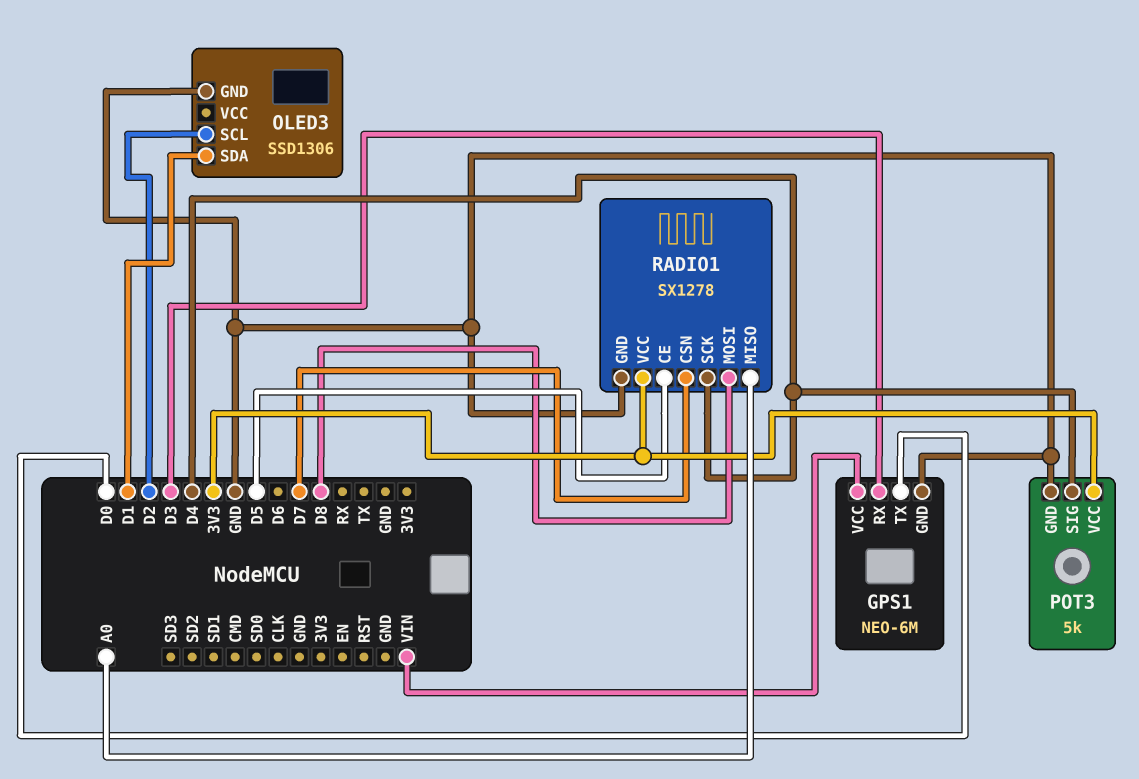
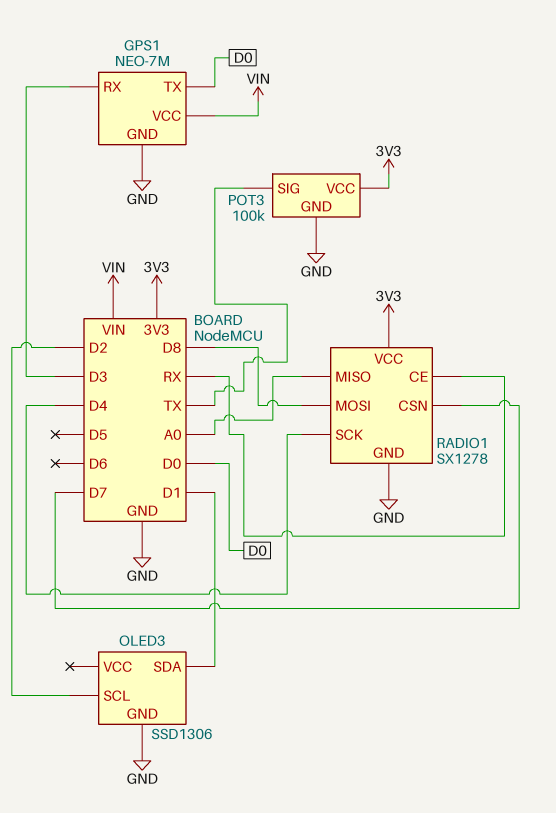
GPS1: NEO-6M -> NEO-7M
POT3: 5k -> 100k
POT3 pin SIG: D4 -> TX
RADIO1 pin CE: D5 -> RX

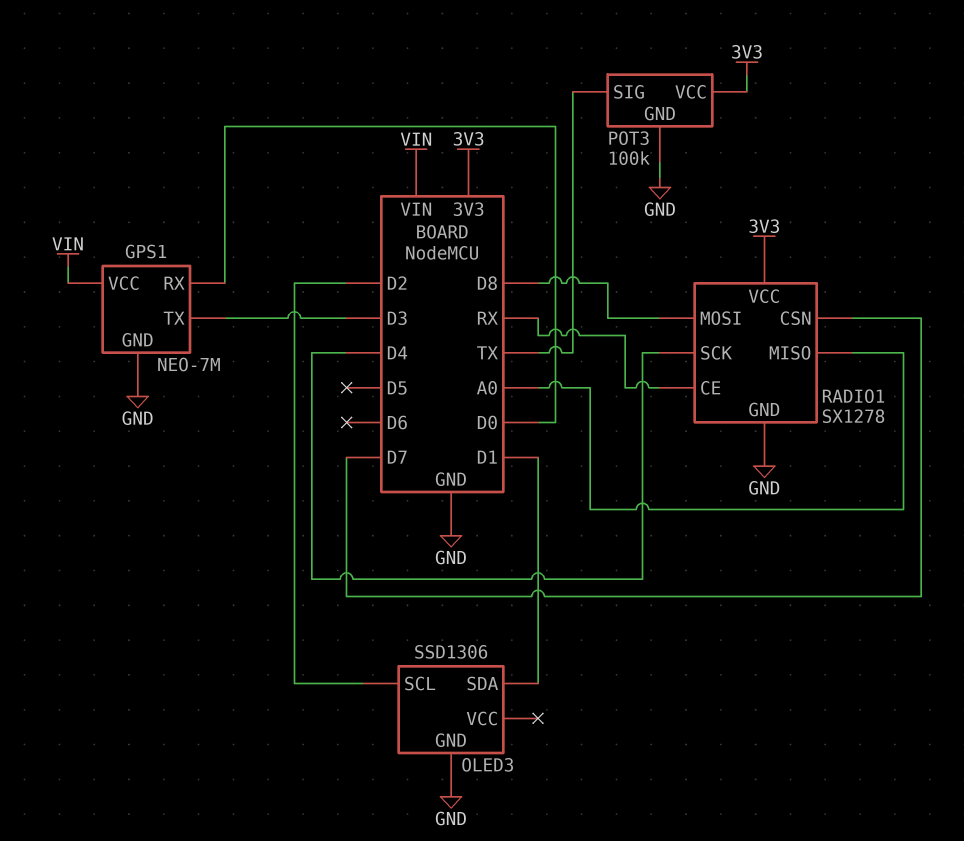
GPS1 pin RX: D3 -> D0
GPS1 pin TX: D0 -> D3

